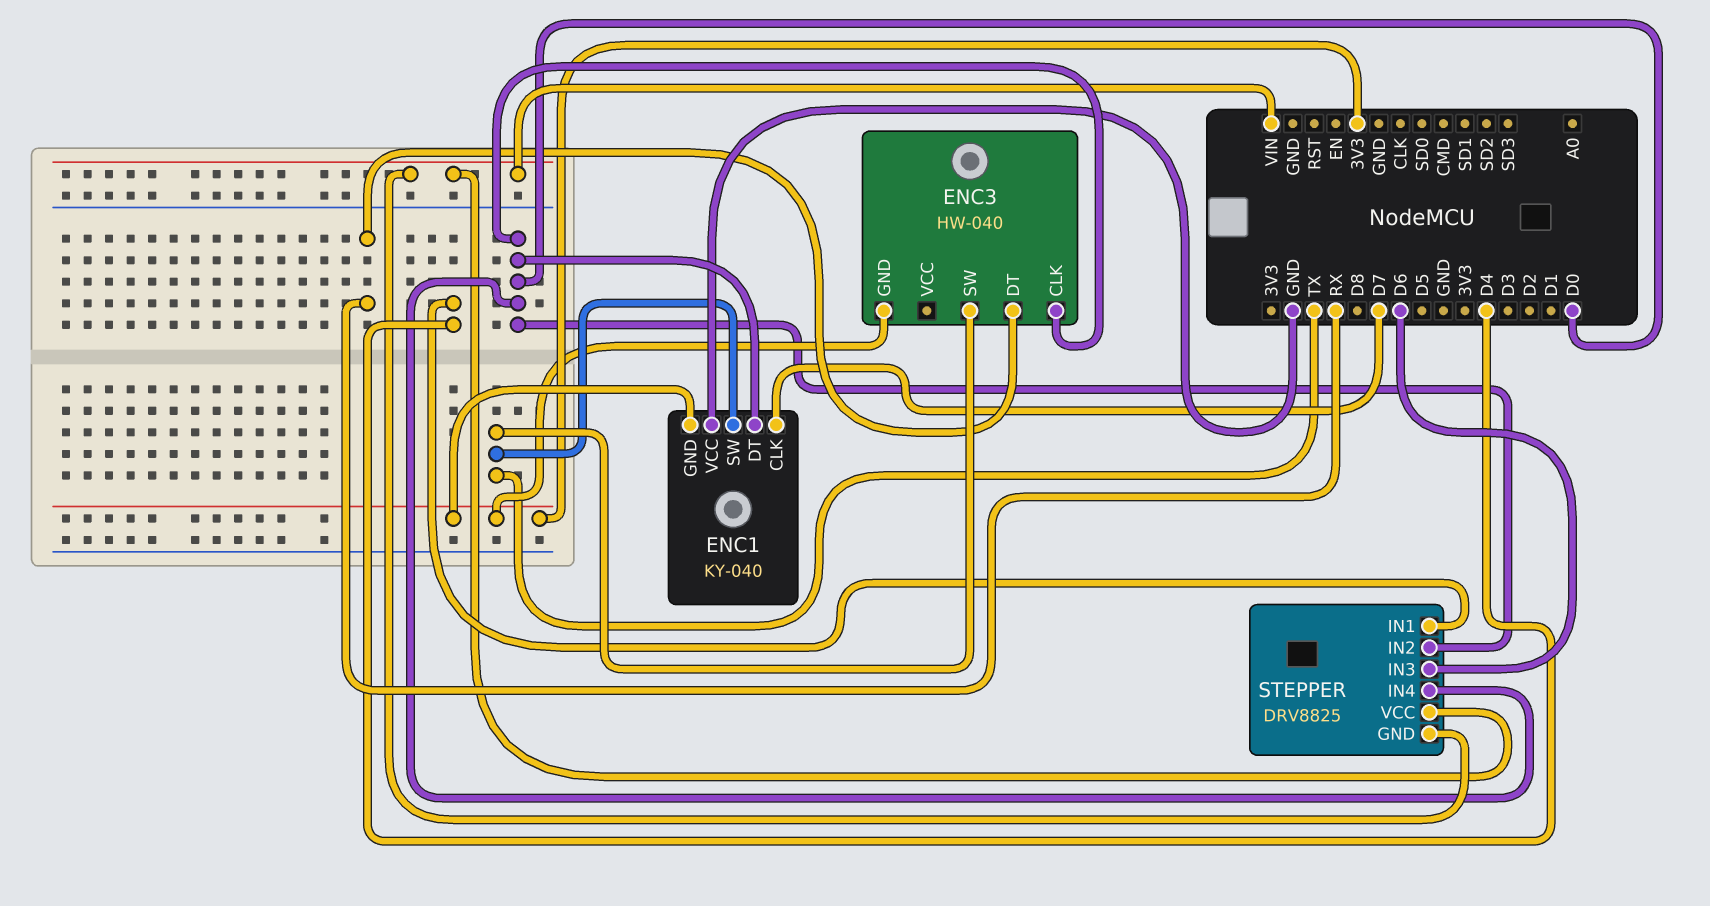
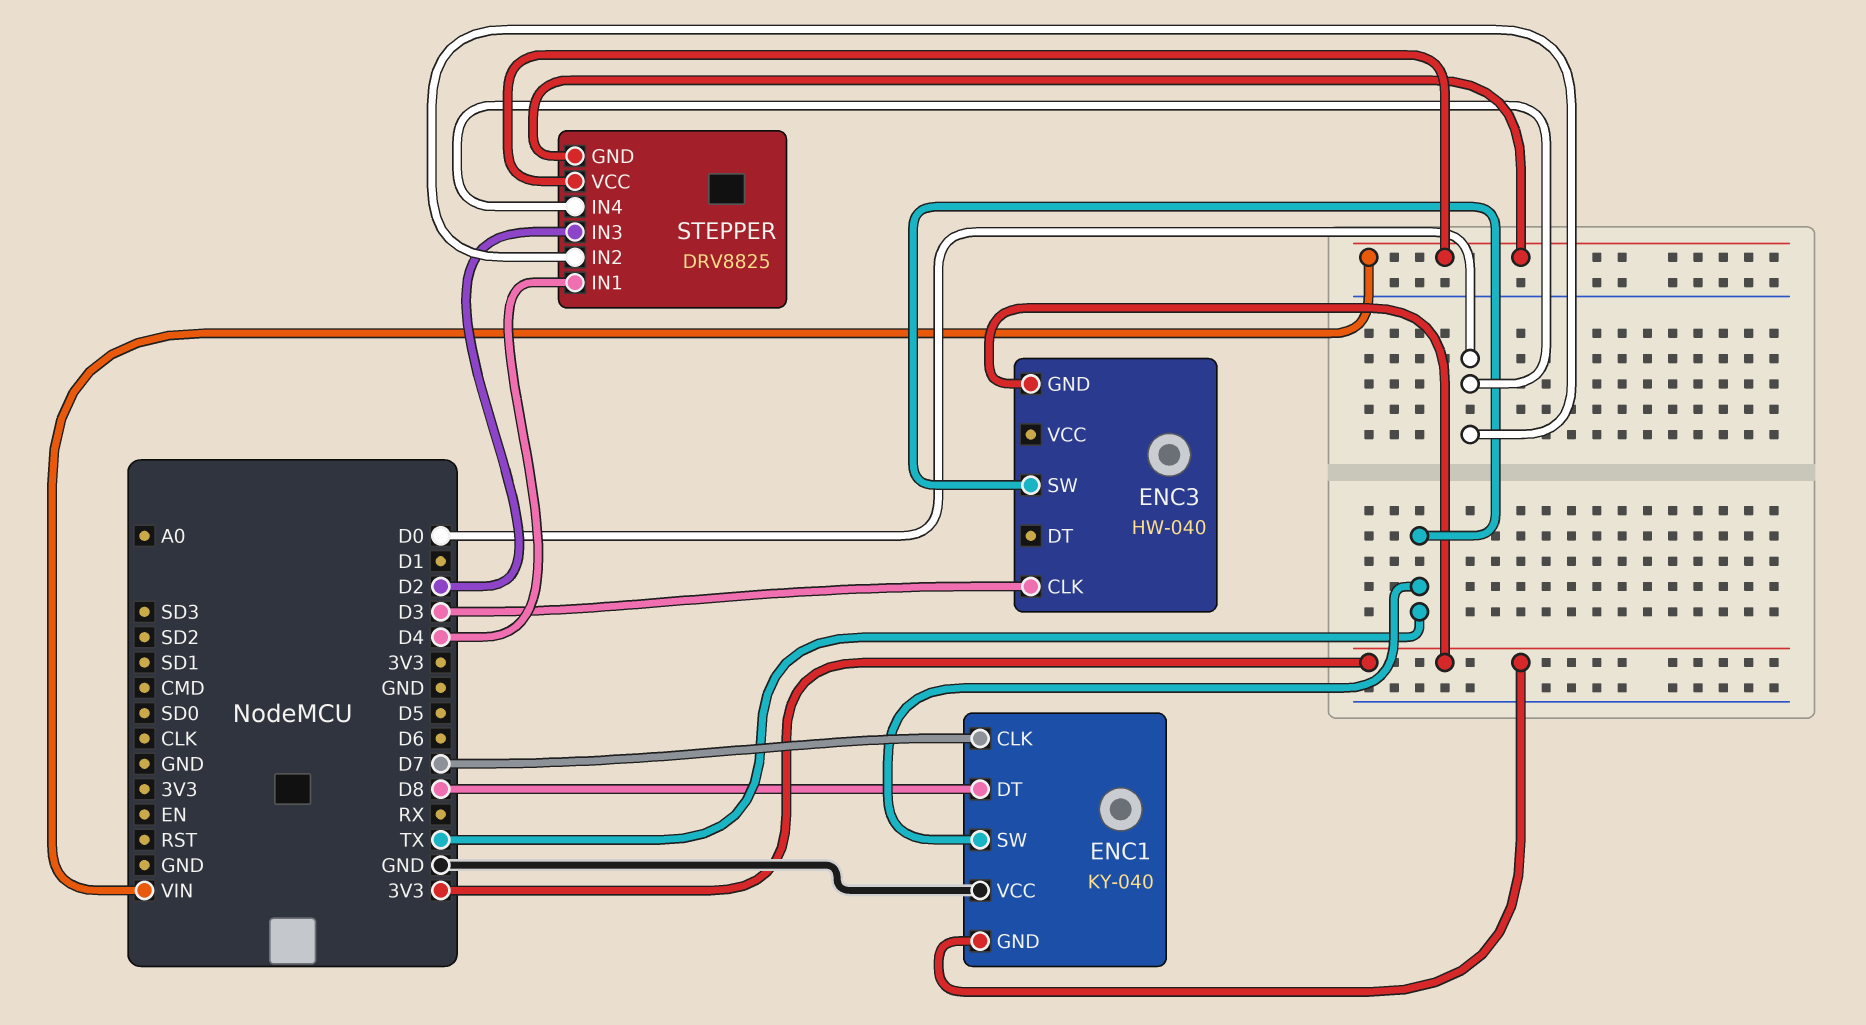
ENC1 pin DT: D0 -> D8
ENC3 pin CLK: D0 -> D3
ENC3 pin DT: RX -> none
STEPPER pin IN3: D6 -> D2

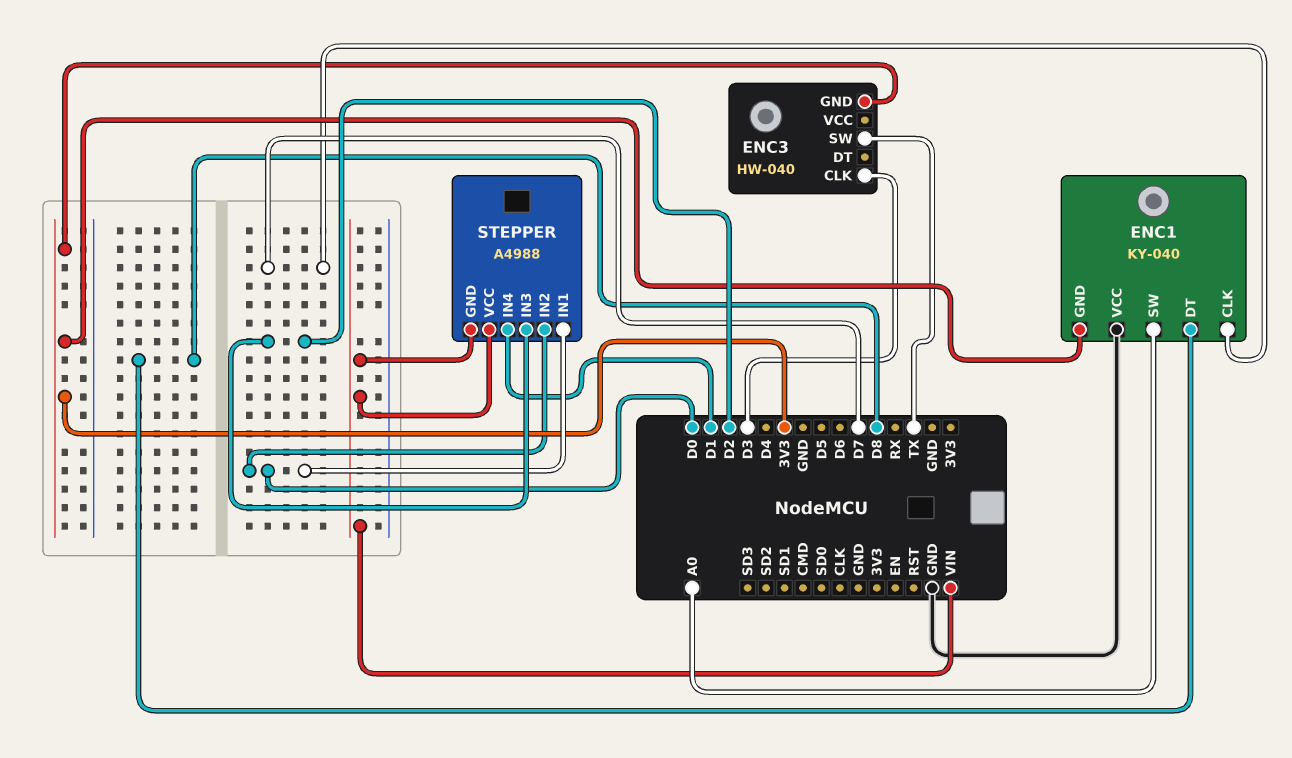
ENC1 pin SW: TX -> A0
STEPPER: DRV8825 -> A4988
STEPPER pin IN1: D4 -> D0
STEPPER pin IN4: D0 -> D1

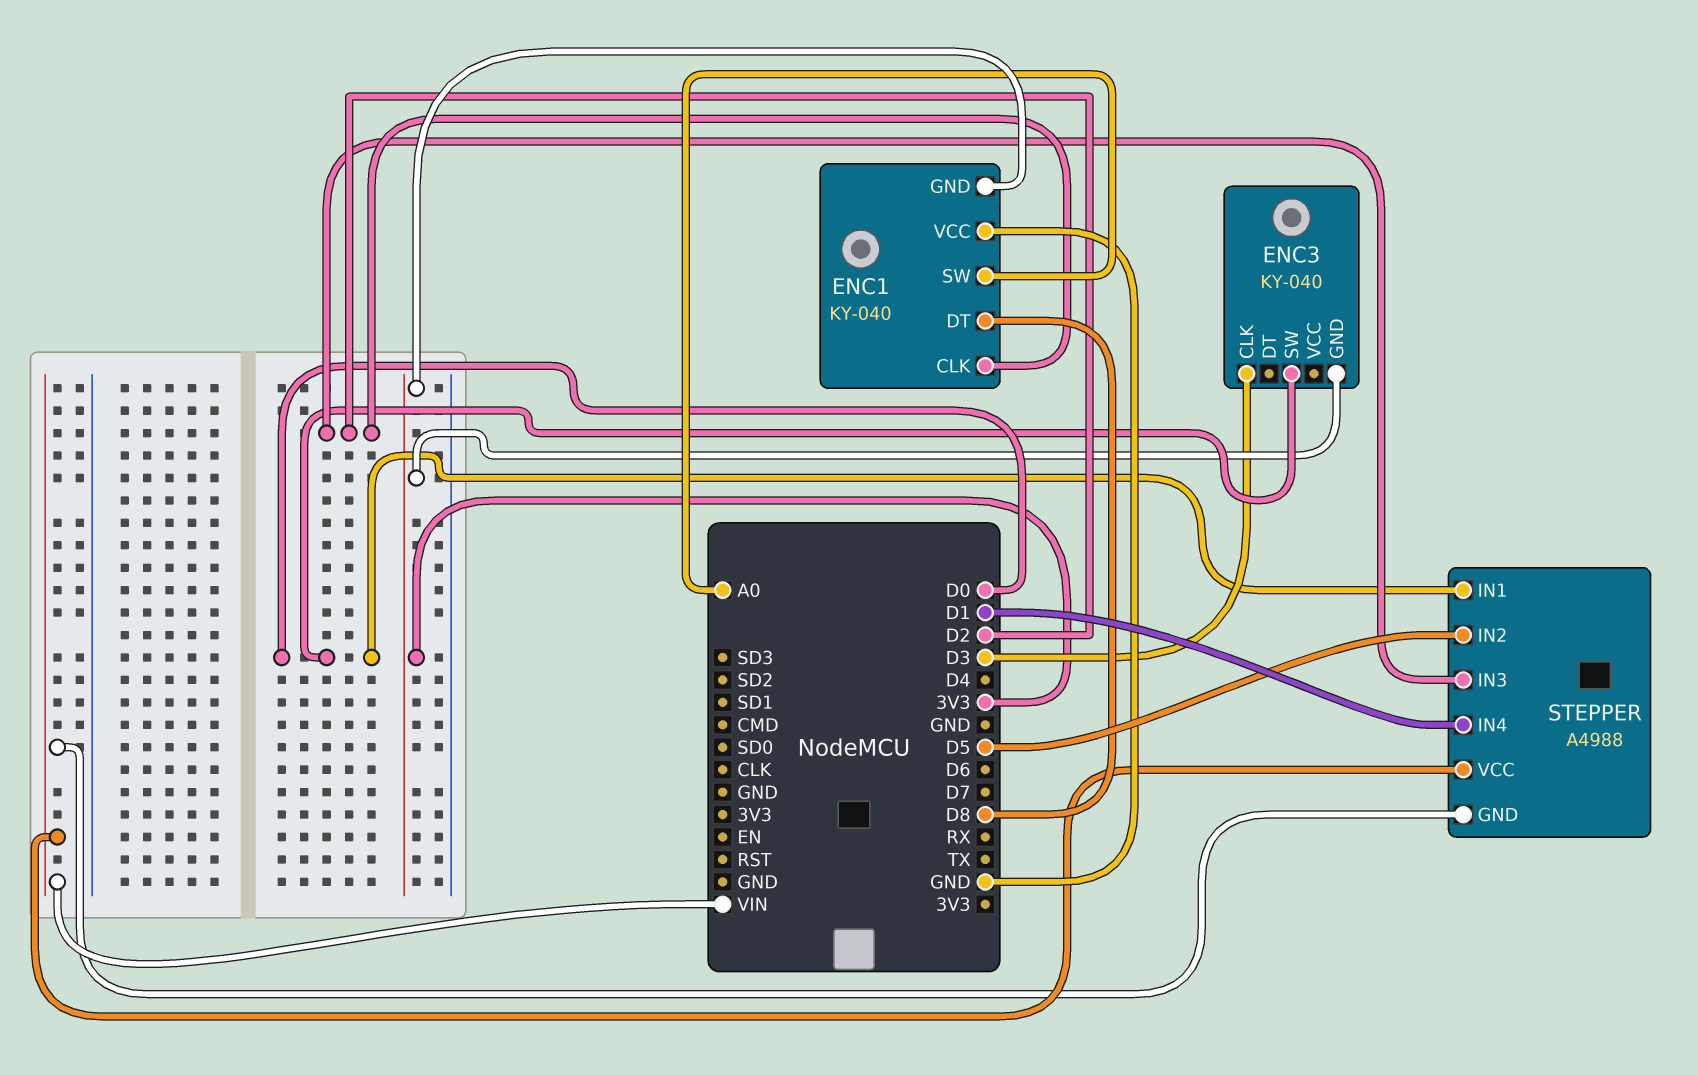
ENC1 pin CLK: D7 -> D2
ENC3: HW-040 -> KY-040
ENC3 pin SW: TX -> D0
STEPPER pin IN2: D0 -> D5

